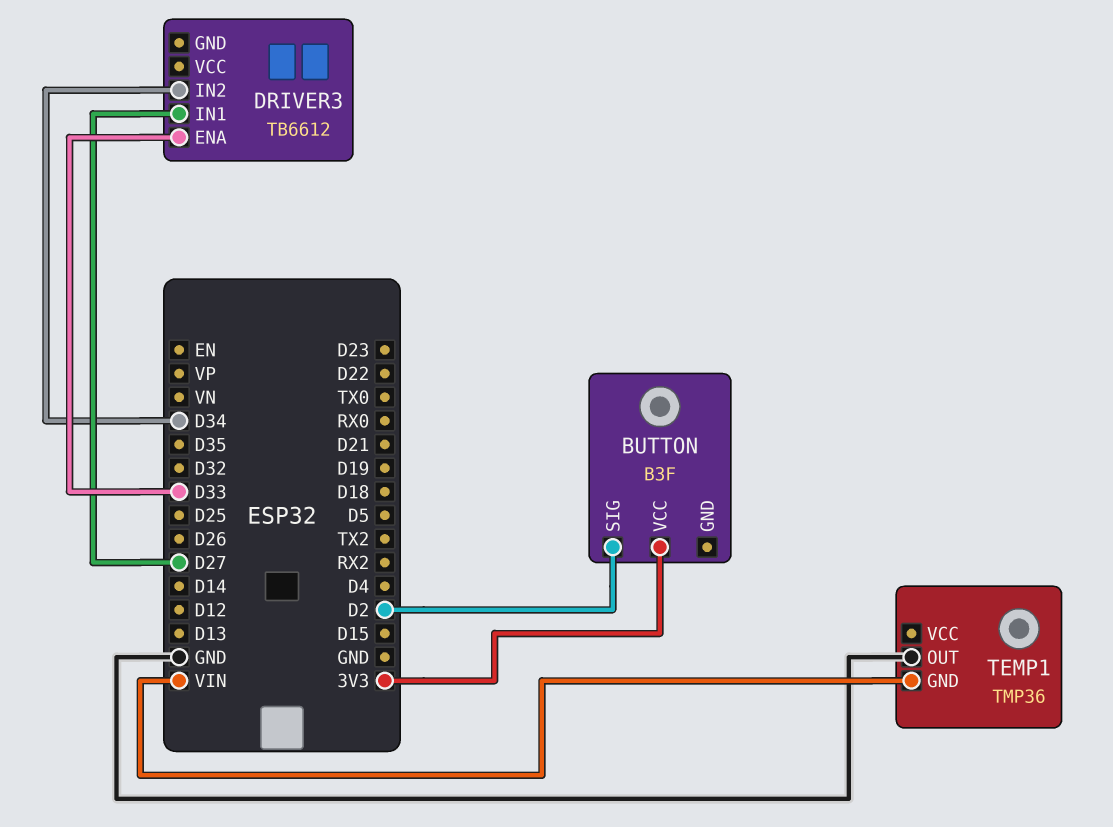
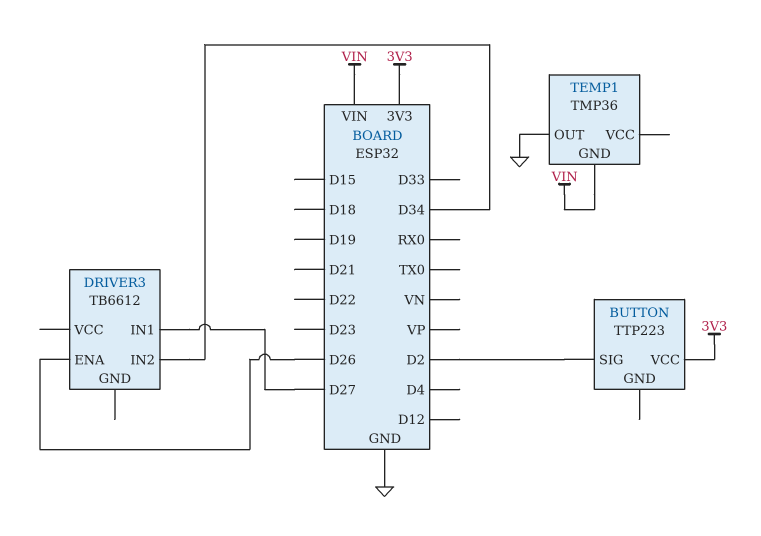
BUTTON: B3F -> TTP223
DRIVER3 pin ENA: D33 -> D26

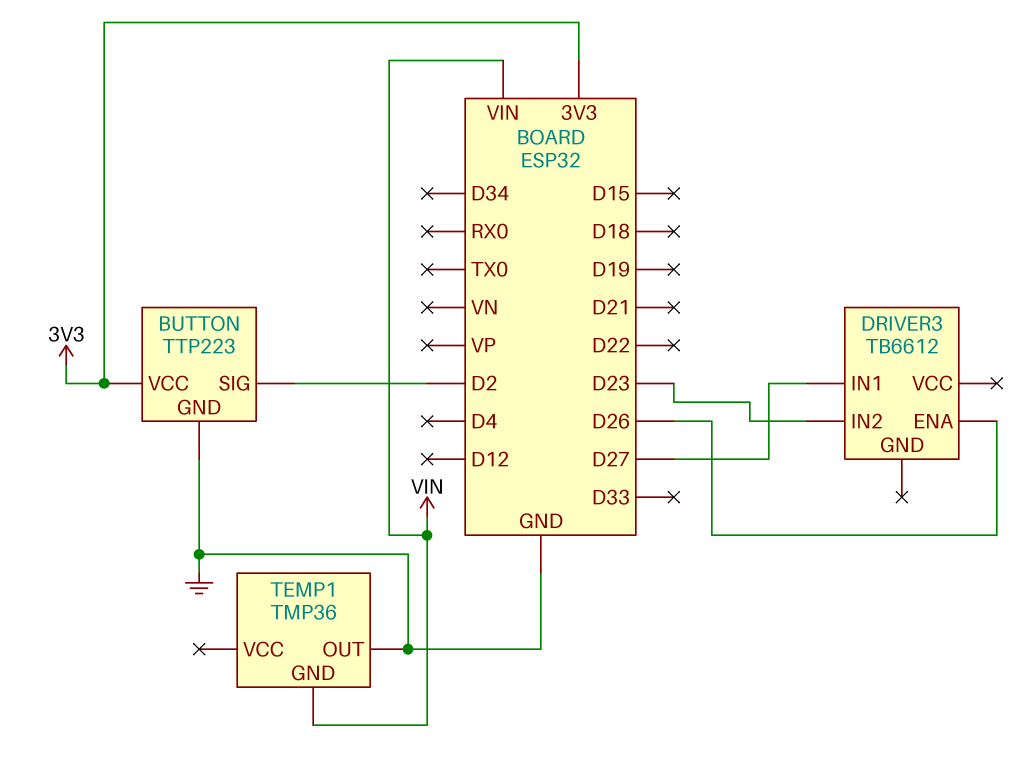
BUTTON pin GND: none -> GND
DRIVER3 pin IN2: D34 -> D23

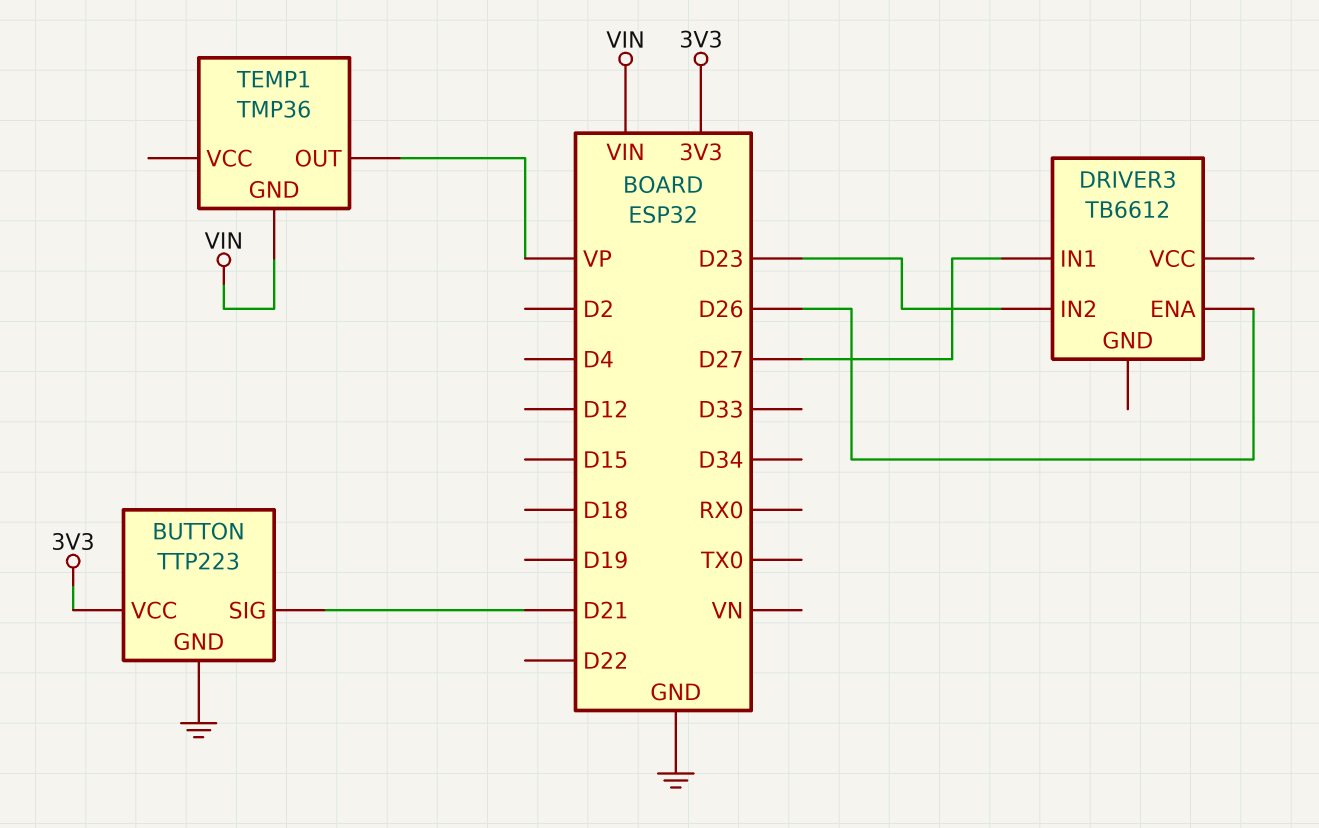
BUTTON pin SIG: D2 -> D21
TEMP1 pin OUT: GND -> VP

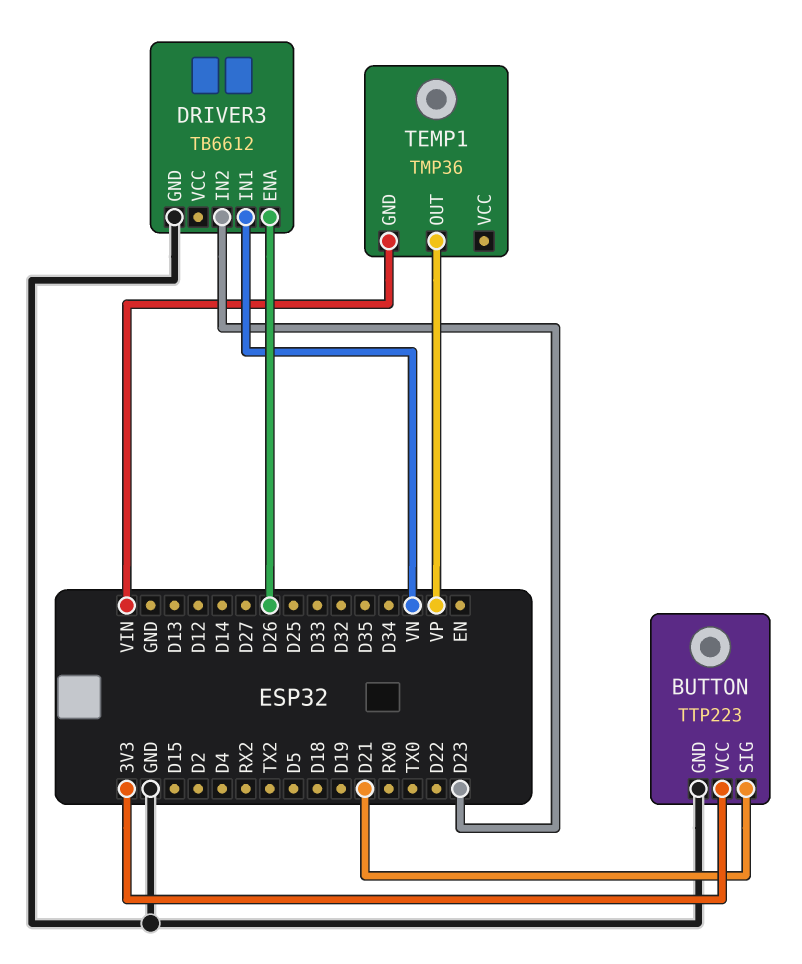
DRIVER3 pin GND: none -> GND
DRIVER3 pin IN1: D27 -> VN

